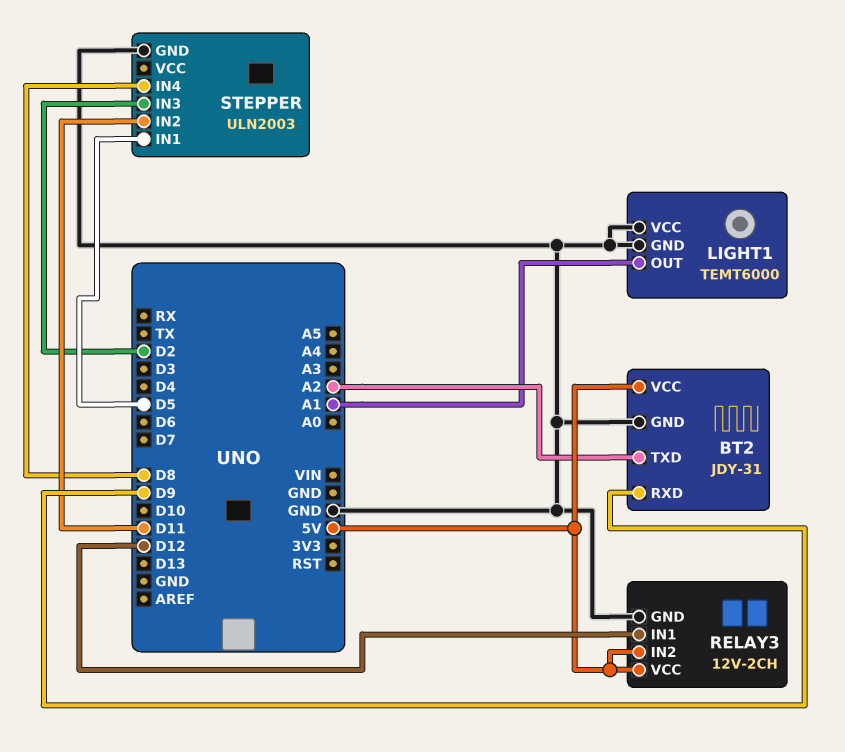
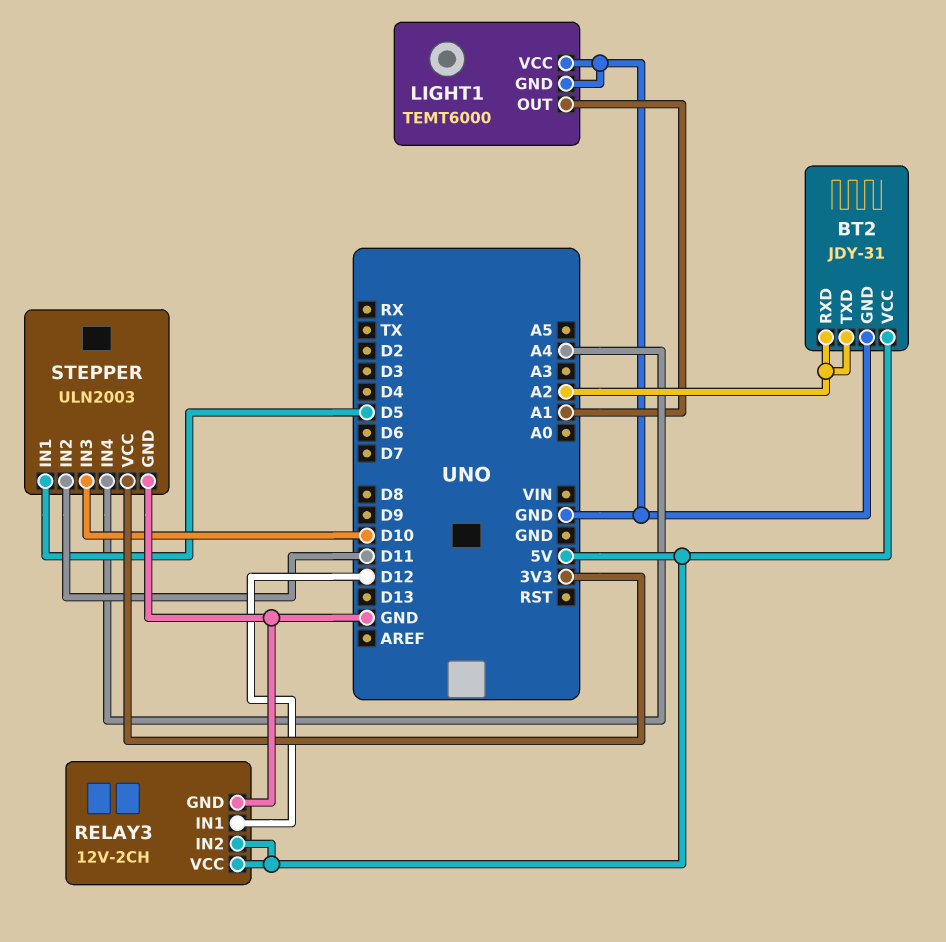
BT2 pin RXD: D9 -> A2
STEPPER pin IN3: D2 -> D10
STEPPER pin IN4: D8 -> A4
STEPPER pin VCC: none -> 3V3

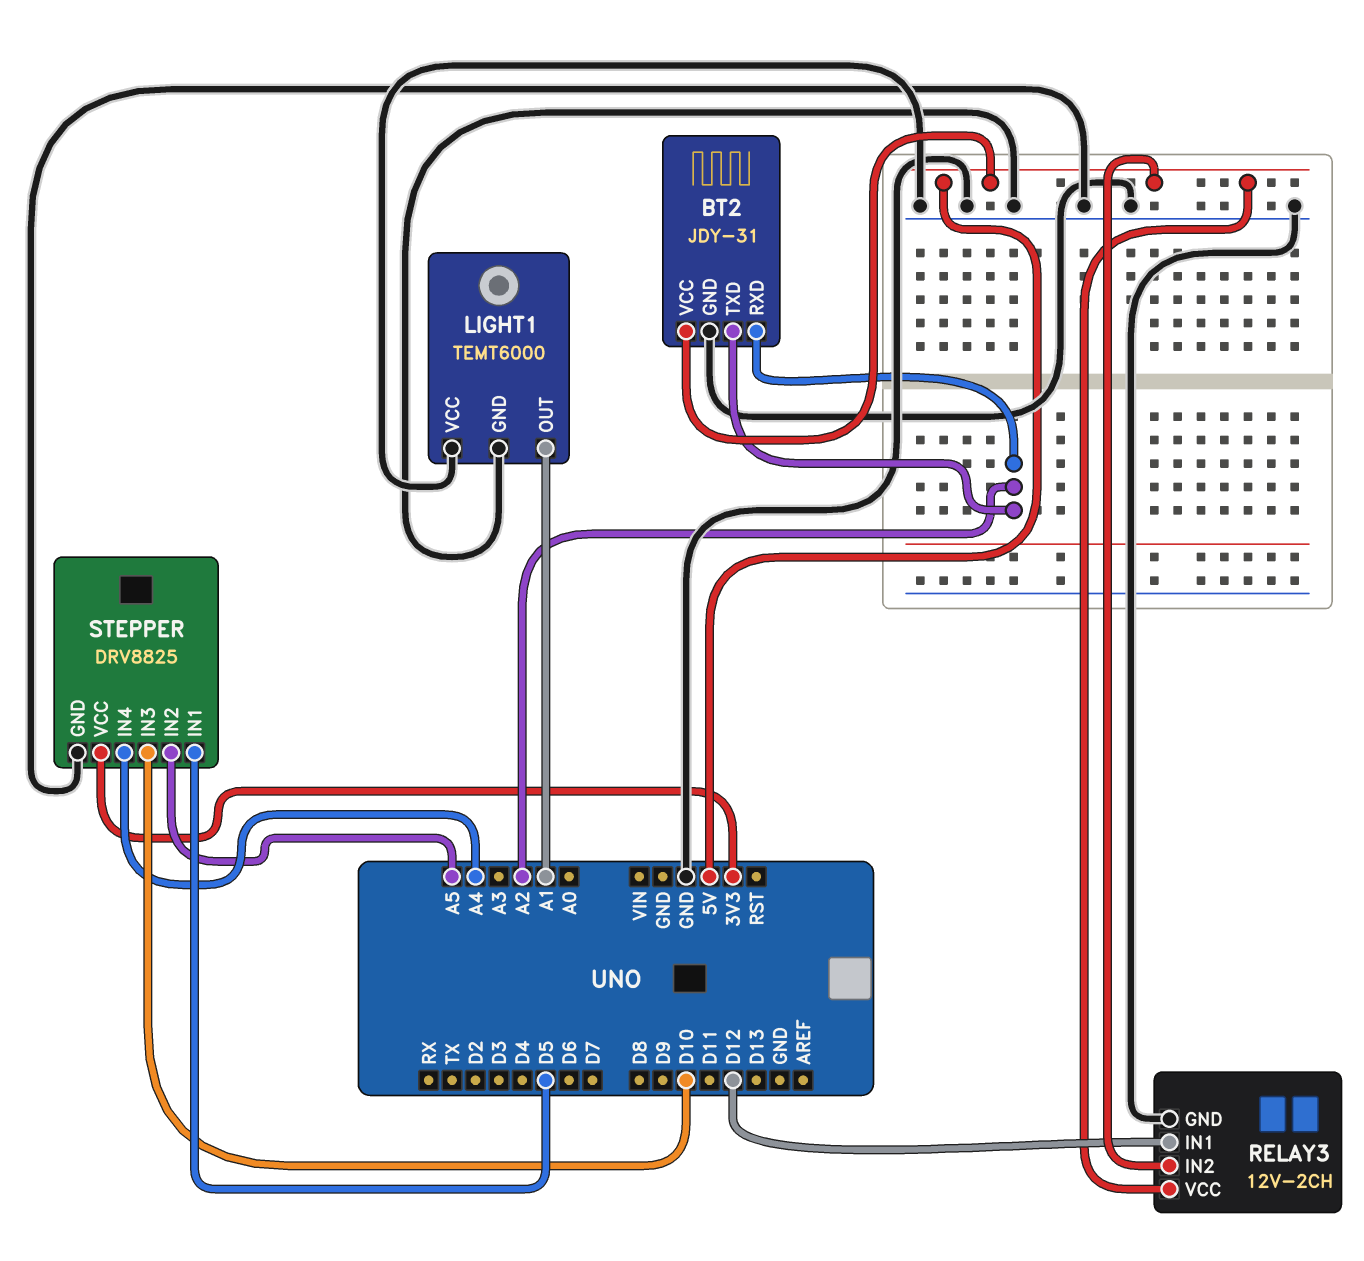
STEPPER: ULN2003 -> DRV8825
STEPPER pin IN2: D11 -> A5

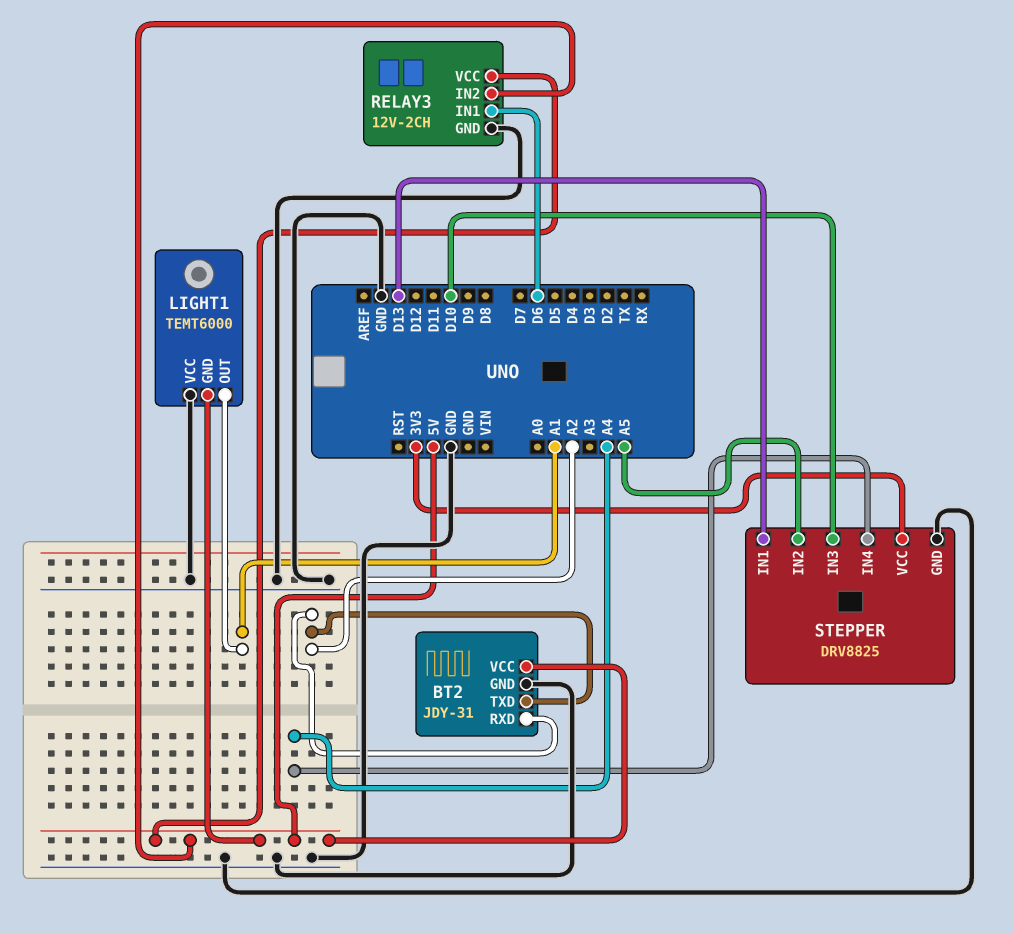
LIGHT1 pin GND: GND -> 5V
RELAY3 pin IN1: D12 -> D6
STEPPER pin IN1: D5 -> D13

